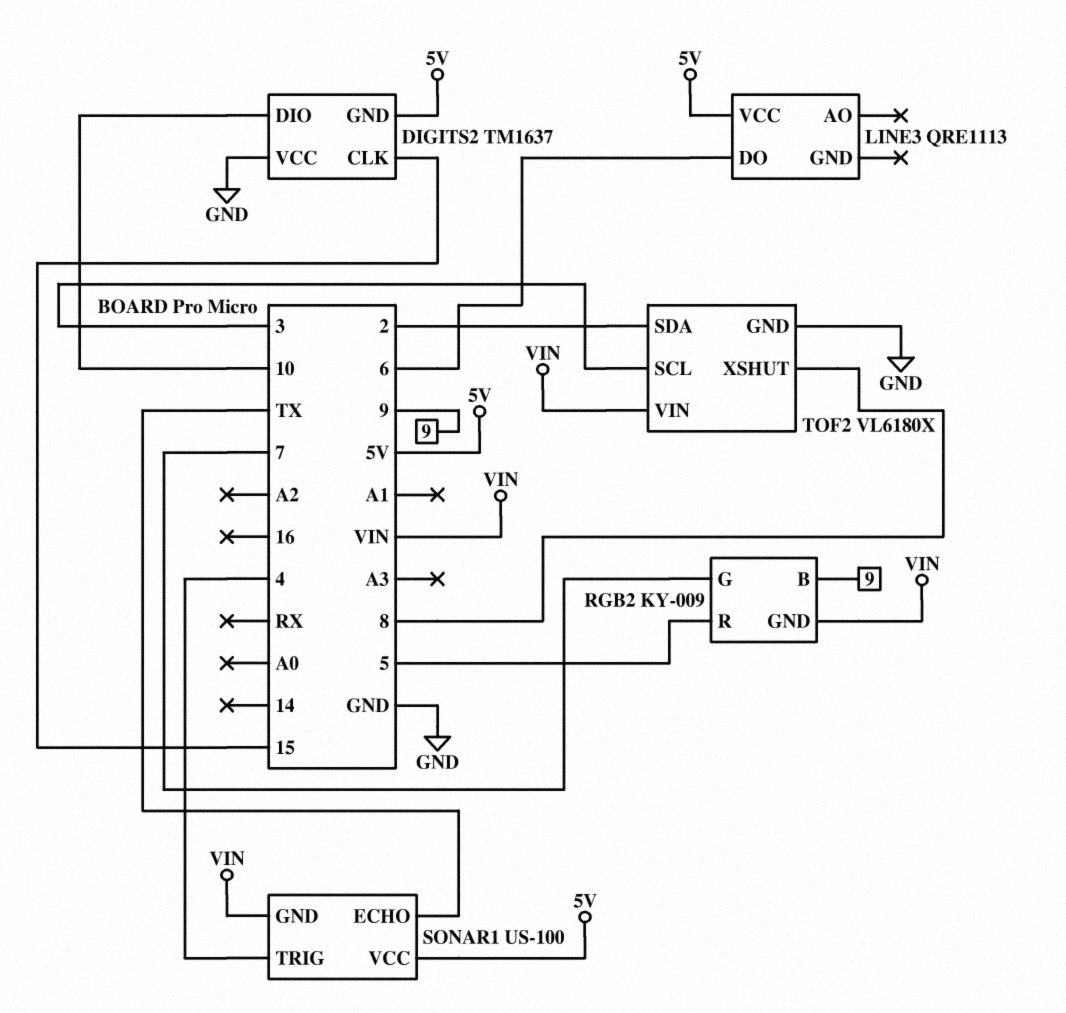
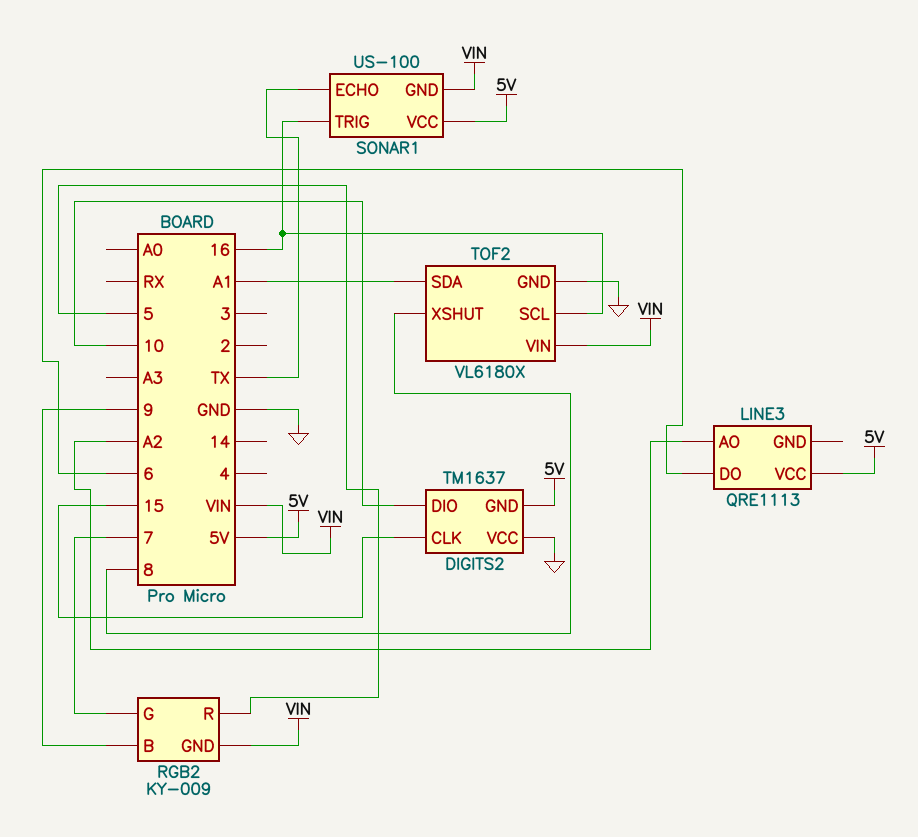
LINE3 pin AO: none -> A2
SONAR1 pin TRIG: 4 -> 16
TOF2 pin SCL: 3 -> 16
TOF2 pin SDA: 2 -> A1

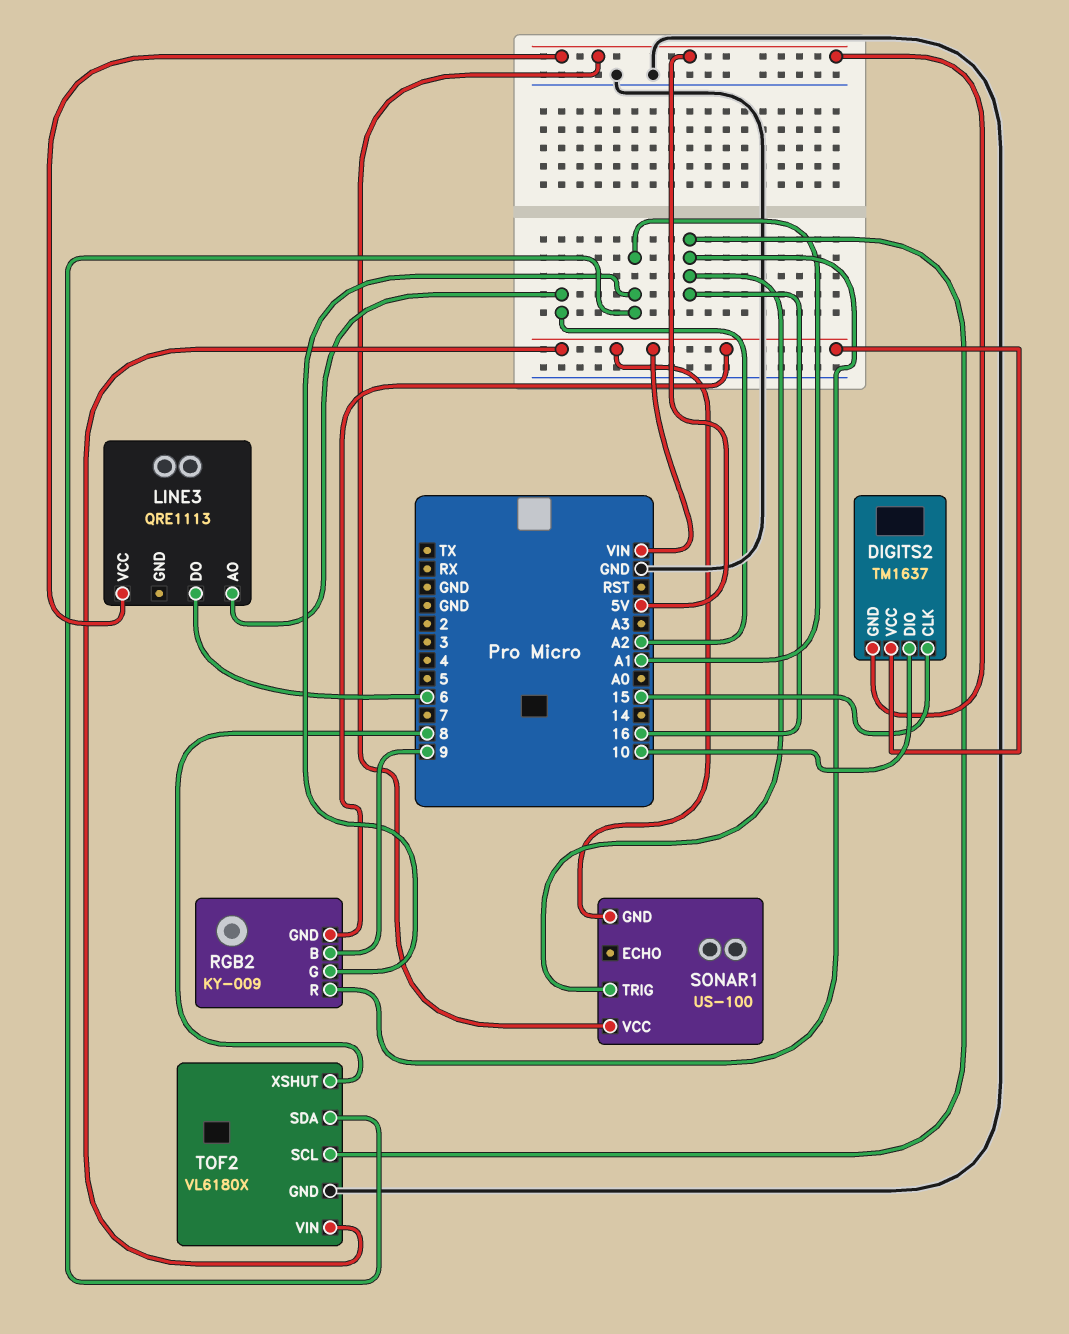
DIGITS2 pin VCC: GND -> VIN
RGB2 pin G: 7 -> A1
RGB2 pin R: 5 -> 16
SONAR1 pin ECHO: TX -> none

